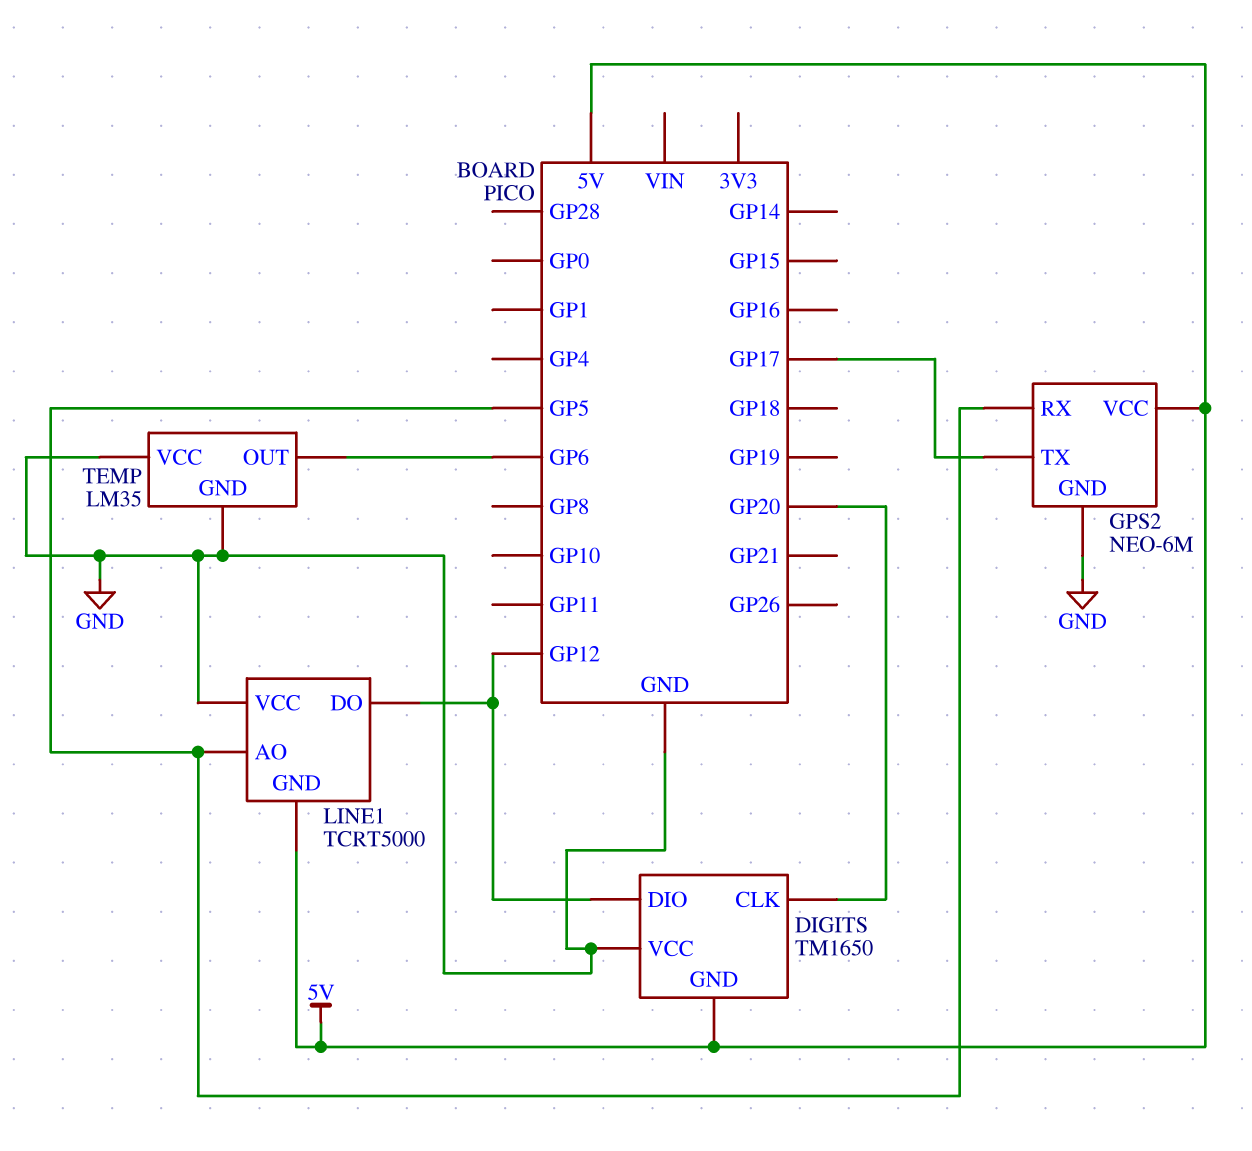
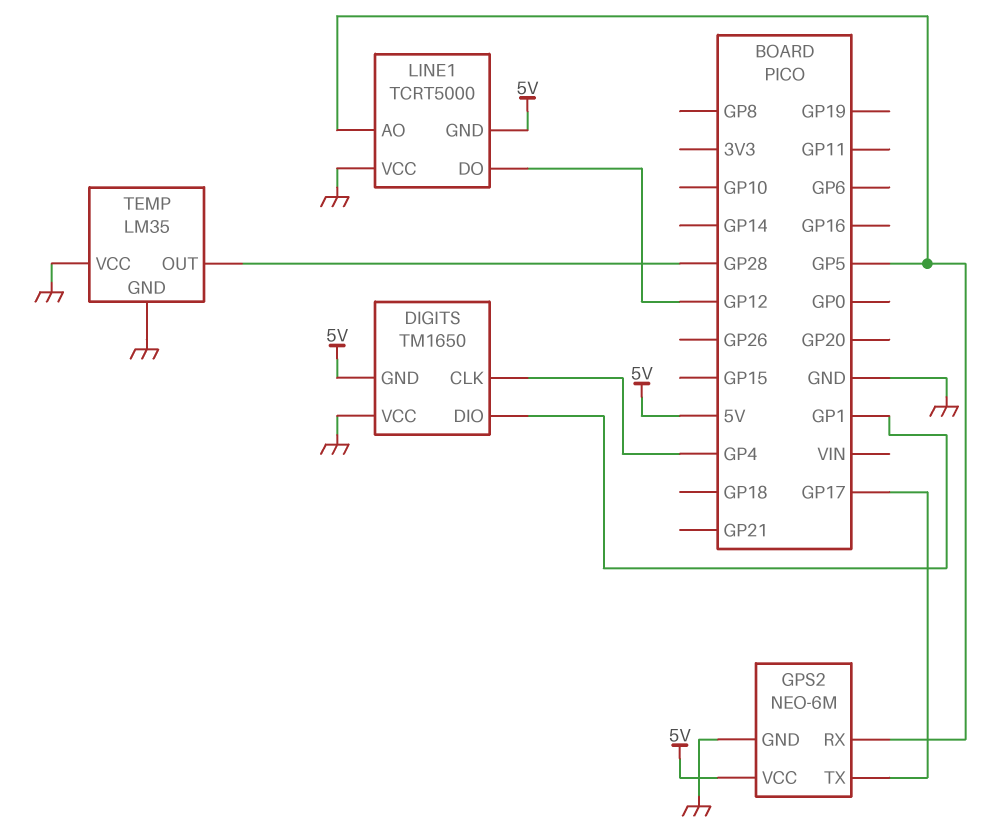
DIGITS pin CLK: GP20 -> GP4
DIGITS pin DIO: GP12 -> GP1
TEMP pin OUT: GP6 -> GP28

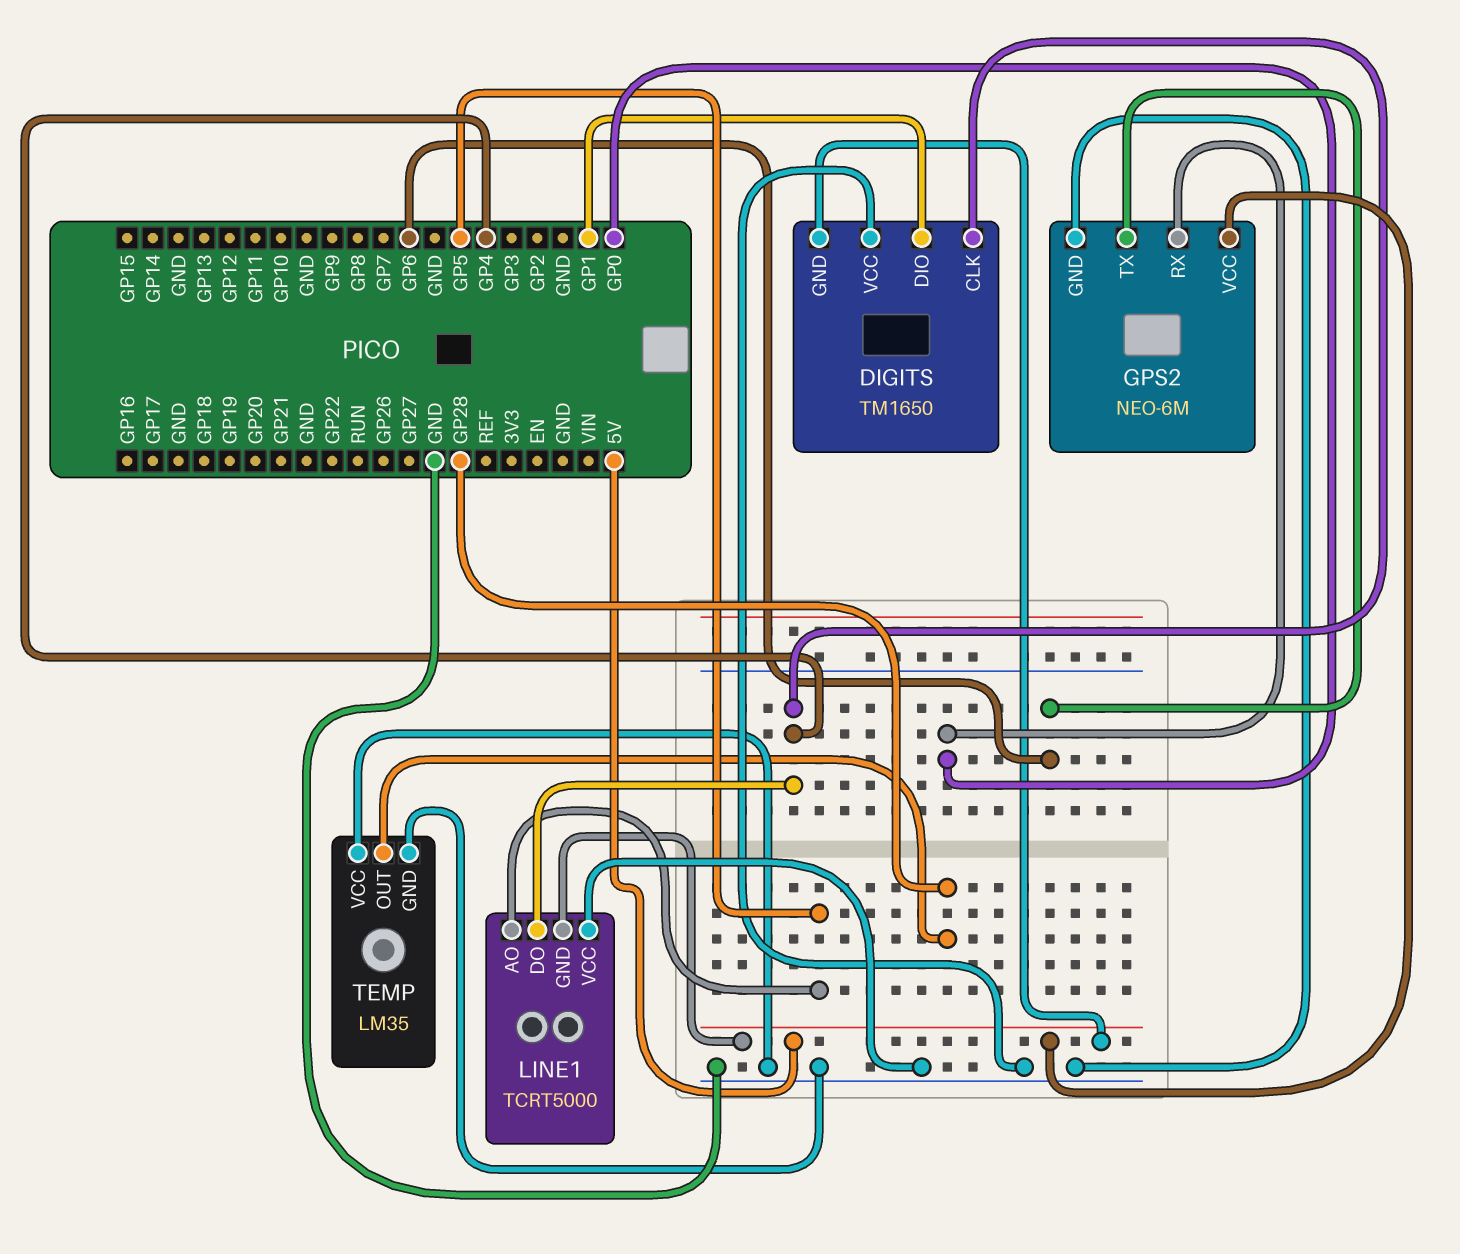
GPS2 pin RX: GP5 -> GP0
GPS2 pin TX: GP17 -> GP6
LINE1 pin DO: GP12 -> GP4

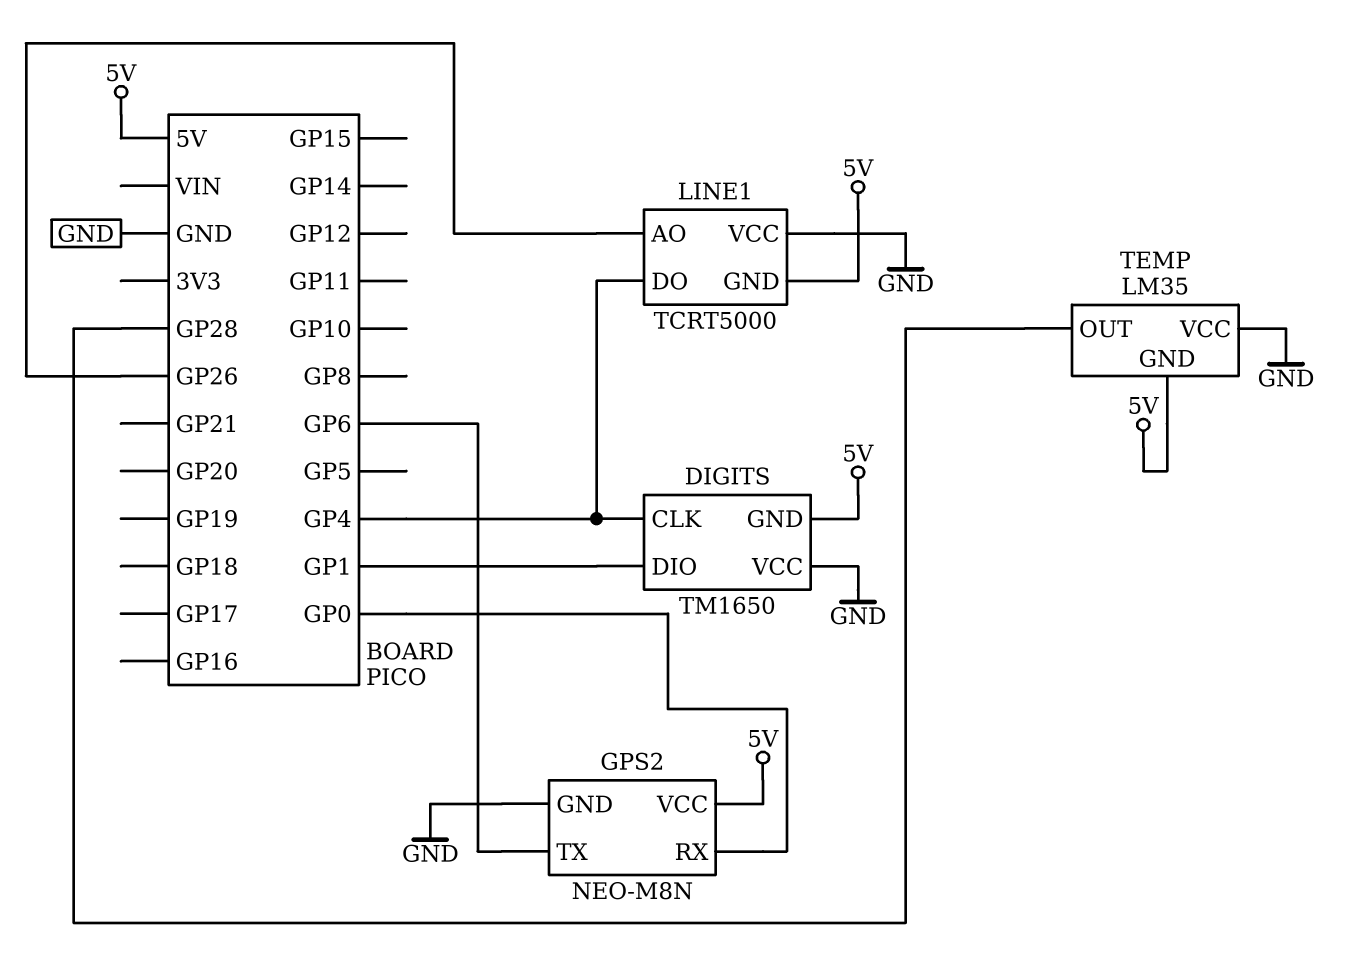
GPS2: NEO-6M -> NEO-M8N
LINE1 pin AO: GP5 -> GP26
TEMP pin GND: GND -> 5V

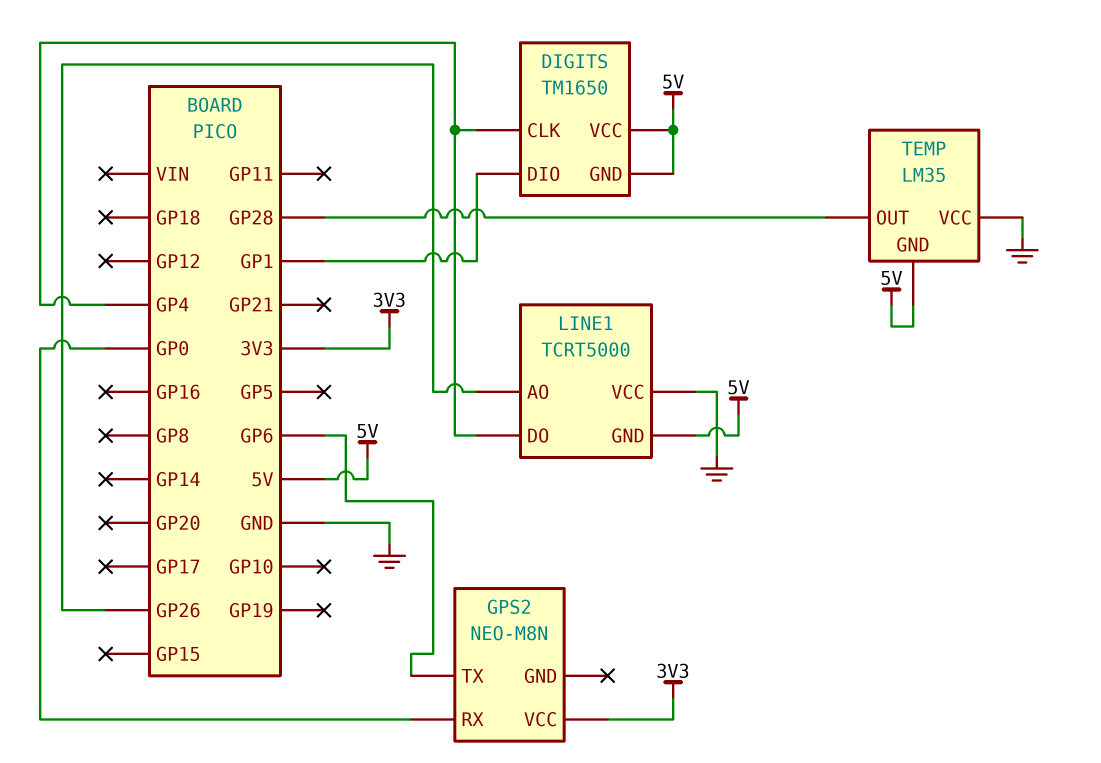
DIGITS pin VCC: GND -> 5V
GPS2 pin GND: GND -> none
GPS2 pin VCC: 5V -> 3V3

